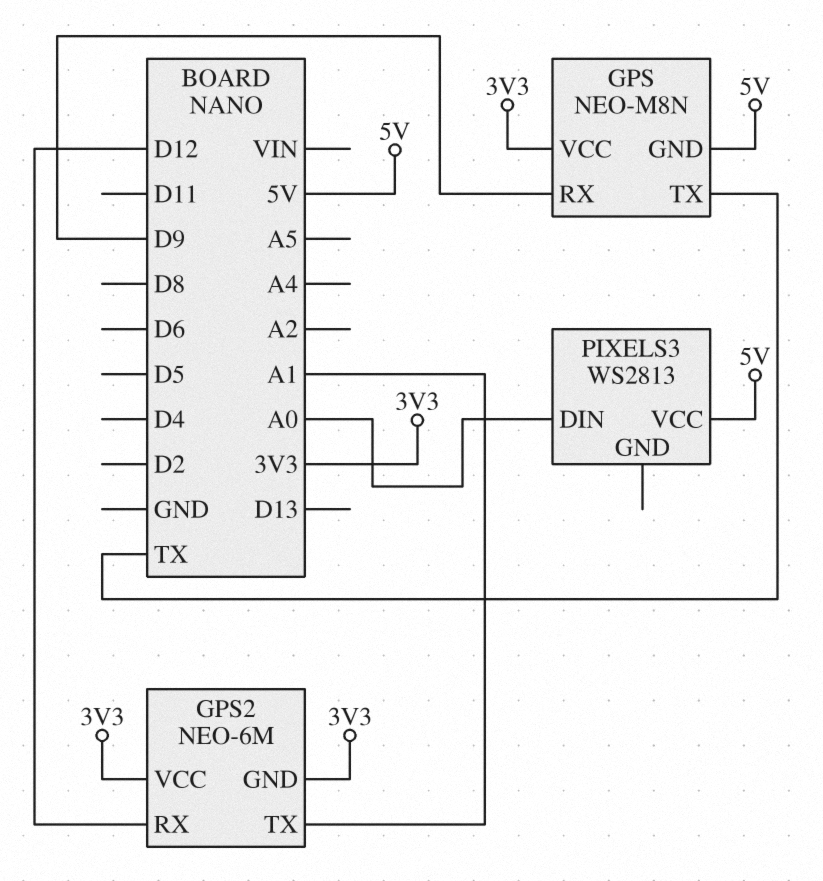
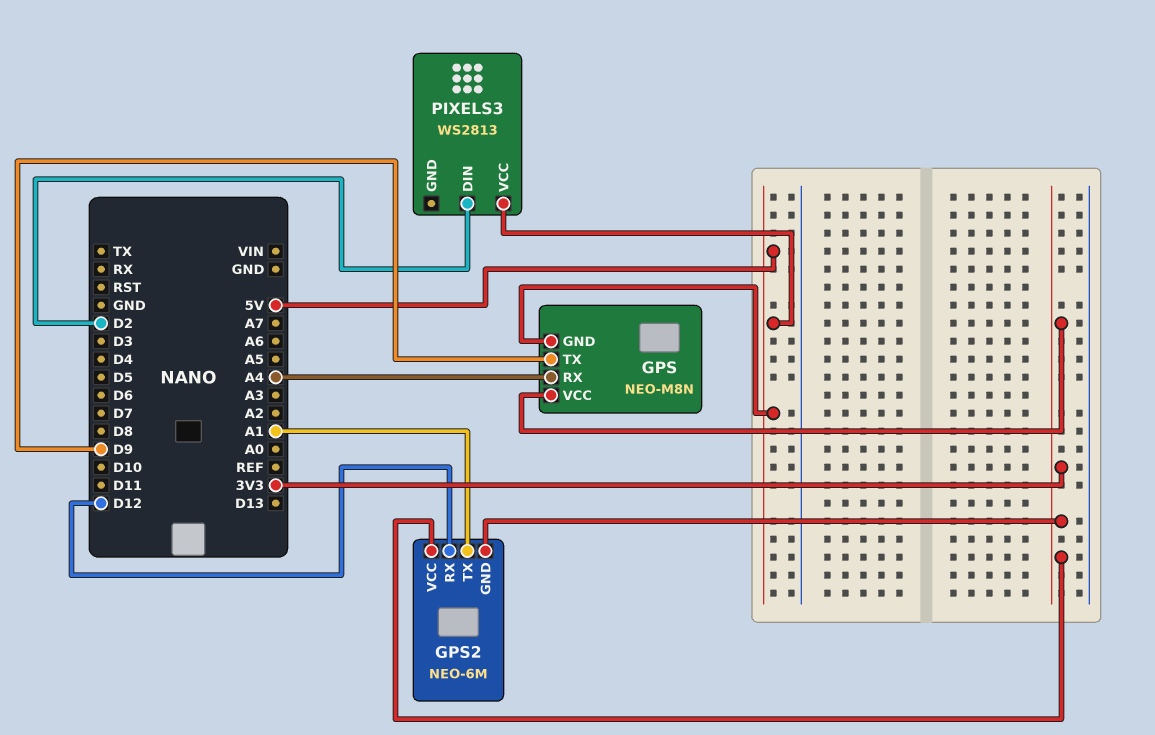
GPS pin RX: D9 -> A4
GPS pin TX: TX -> D9
PIXELS3 pin DIN: A0 -> D2

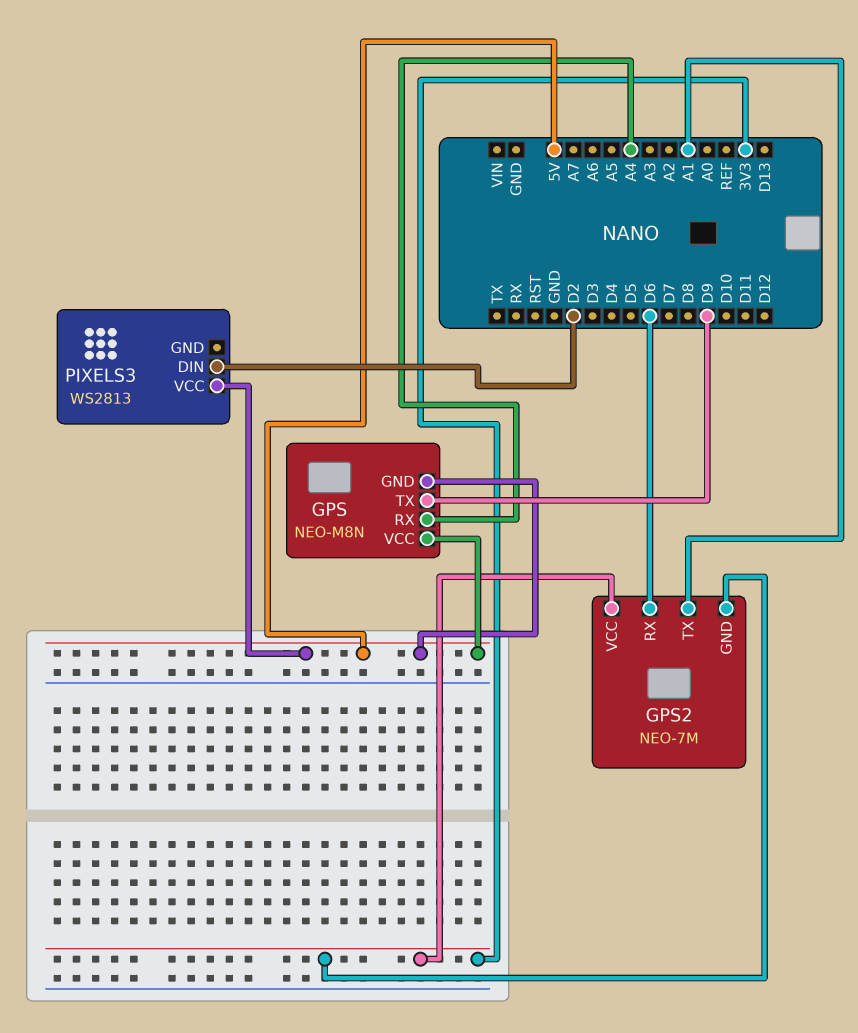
GPS pin VCC: 3V3 -> 5V
GPS2: NEO-6M -> NEO-7M
GPS2 pin RX: D12 -> D6

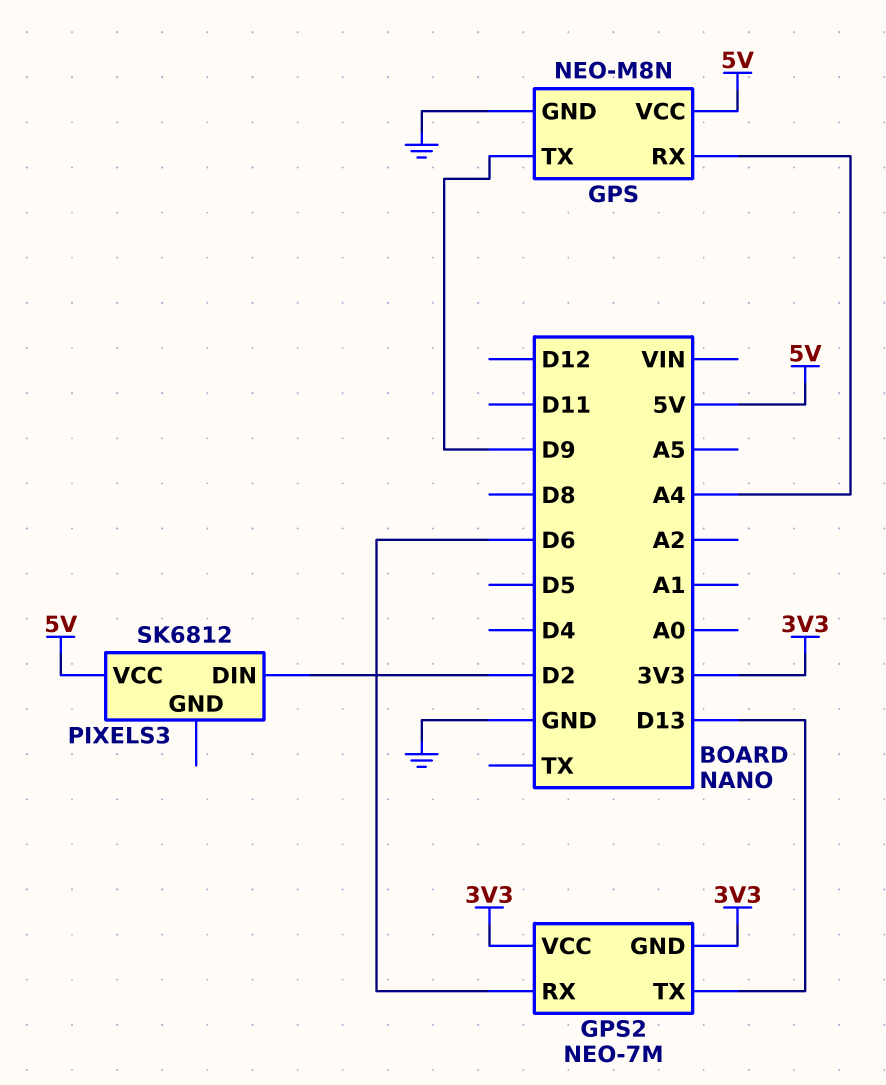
GPS pin GND: 5V -> GND
GPS2 pin TX: A1 -> D13
PIXELS3: WS2813 -> SK6812

